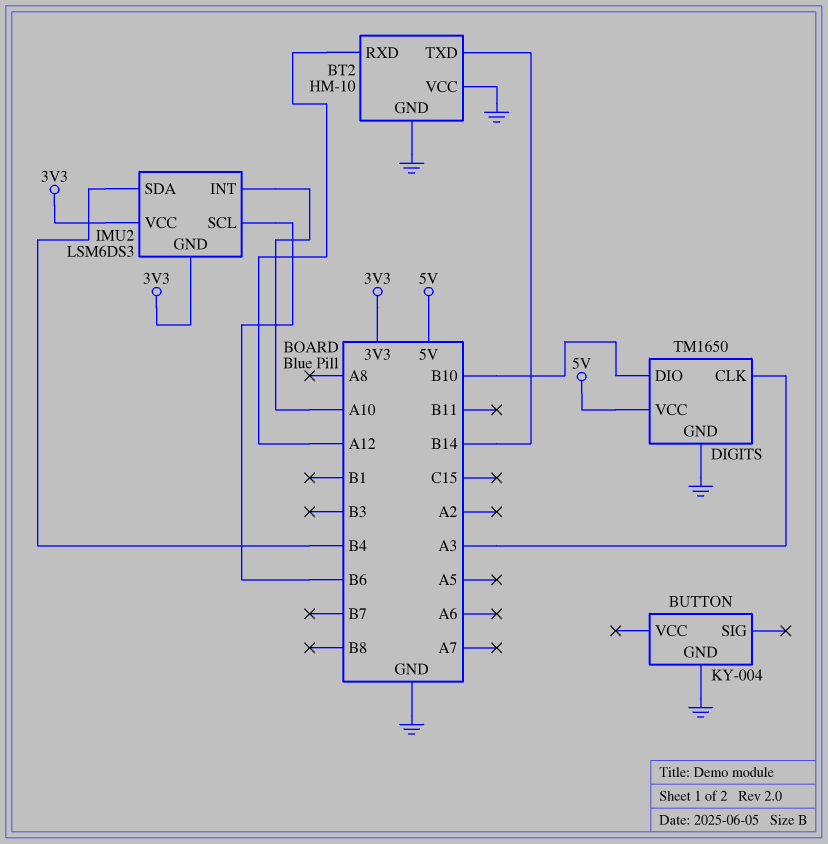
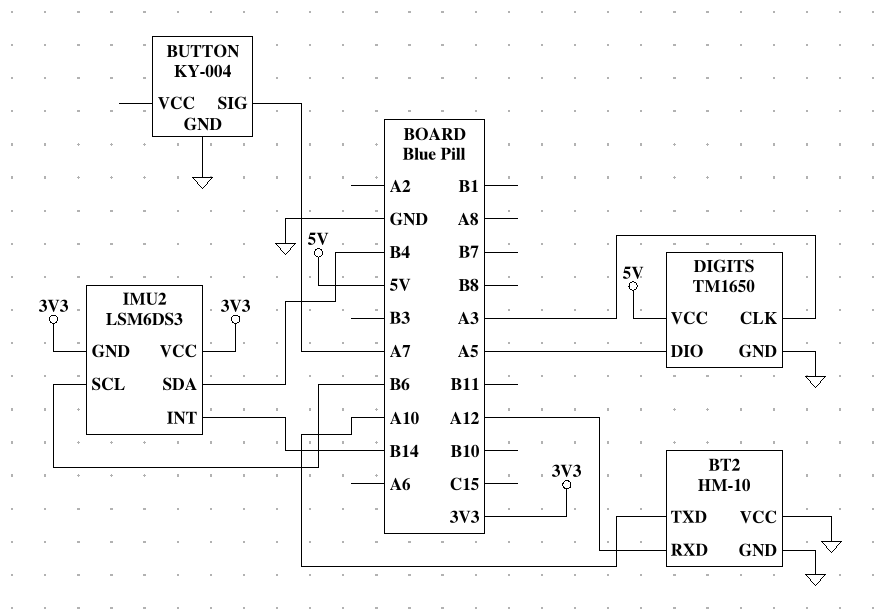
BT2 pin TXD: B14 -> A10
BUTTON pin SIG: none -> A7
DIGITS pin DIO: B10 -> A5
IMU2 pin INT: A10 -> B14

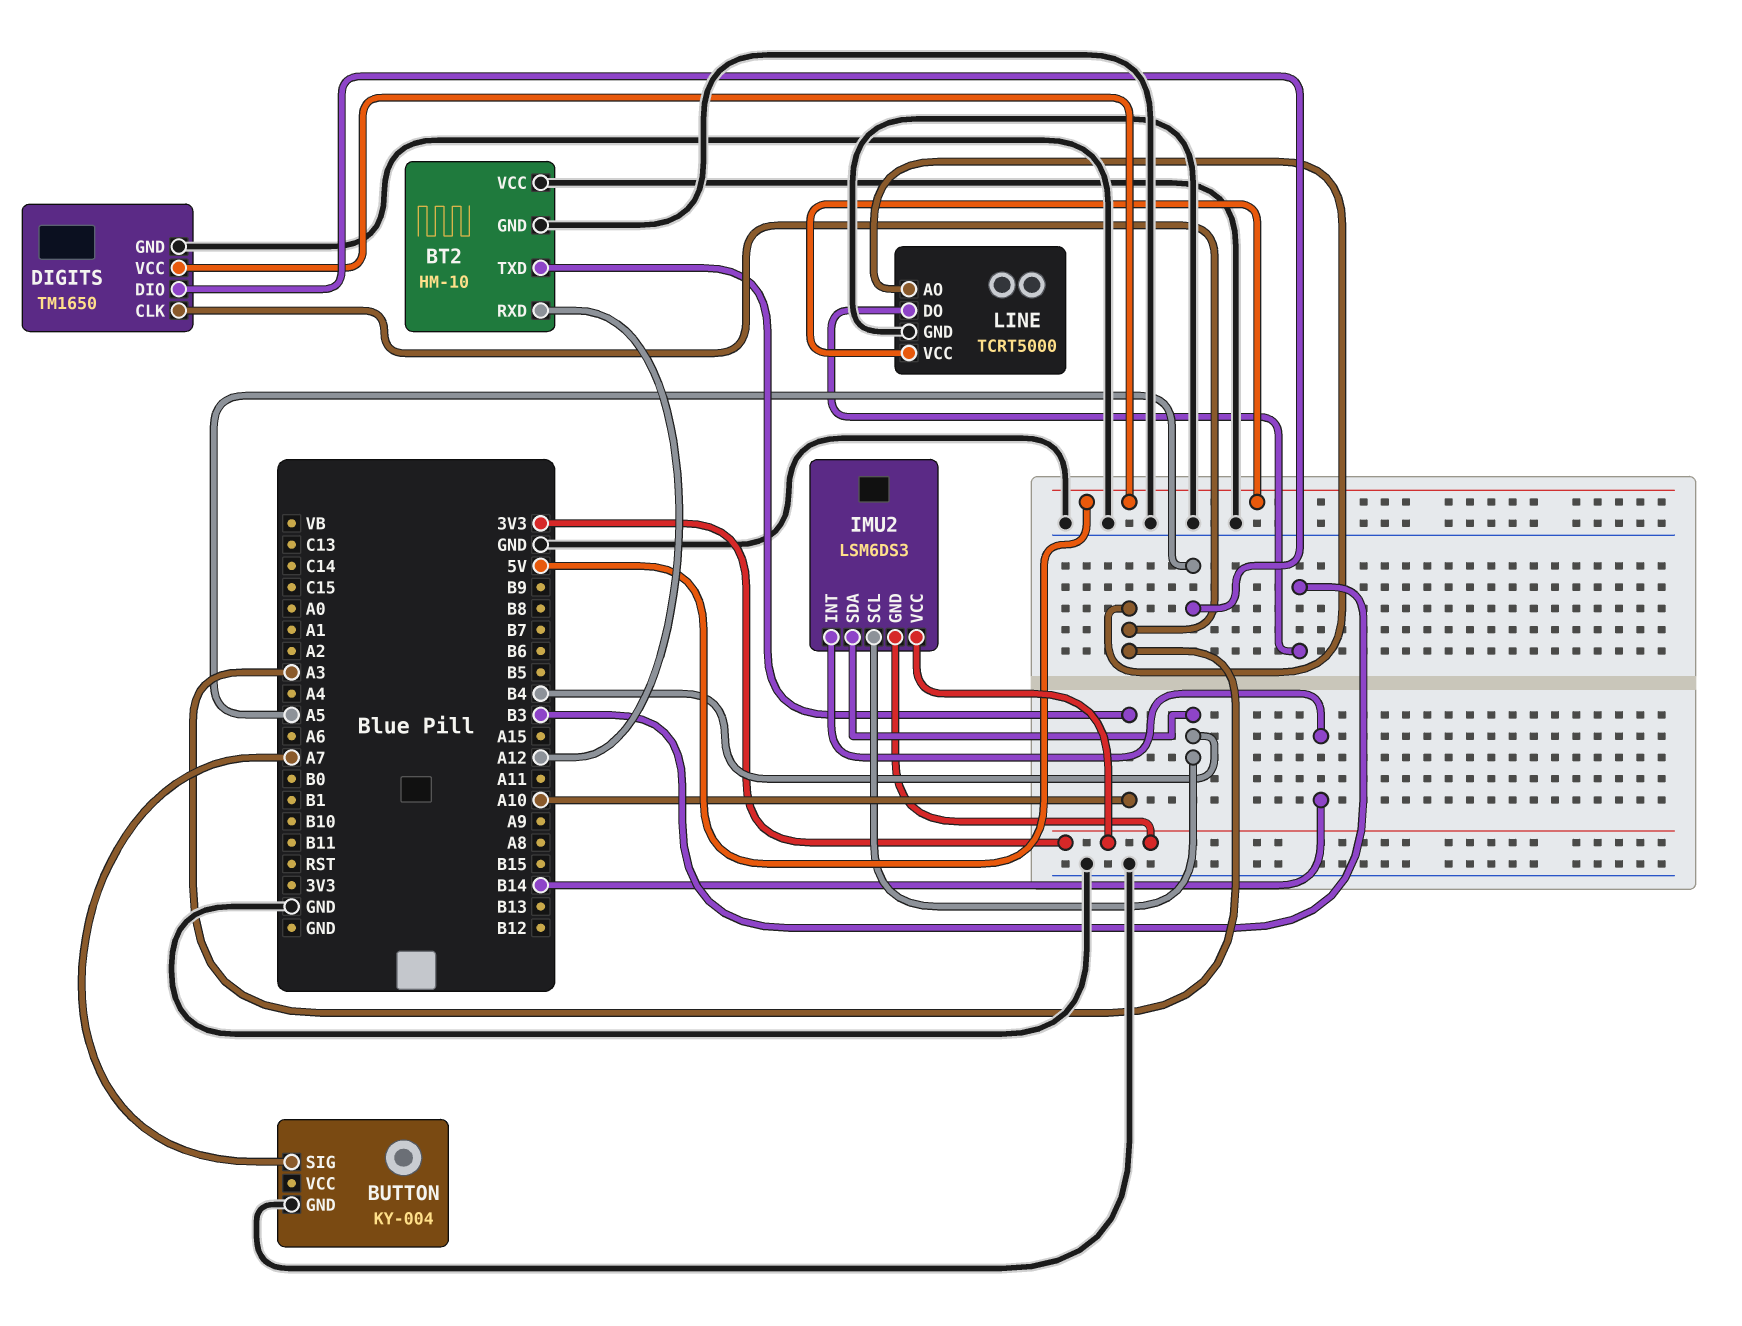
IMU2 pin SCL: B6 -> B4
LINE: none -> TCRT5000
LINE pin AO: none -> A3
LINE pin DO: none -> B3
LINE pin GND: none -> GND
LINE pin VCC: none -> 5V

